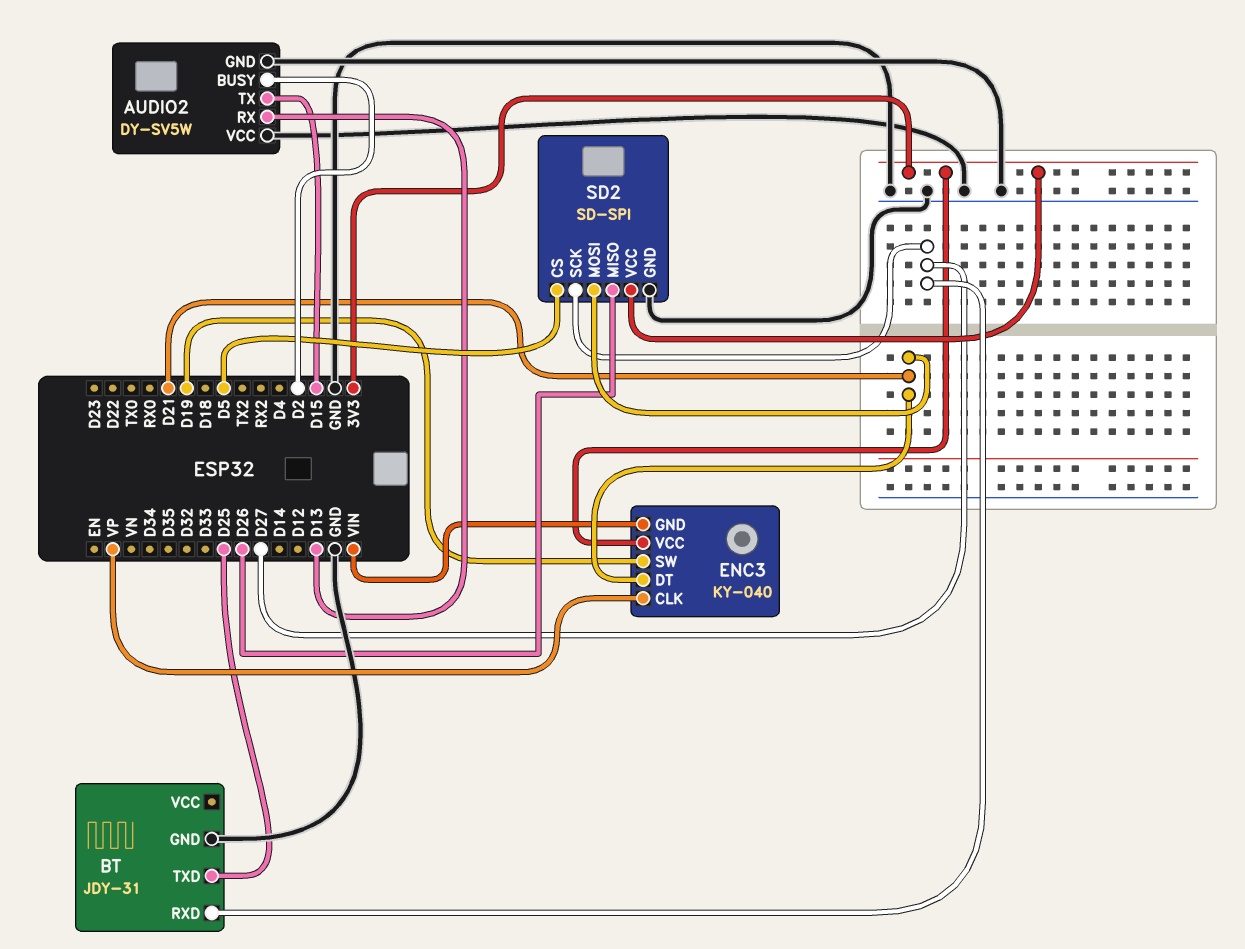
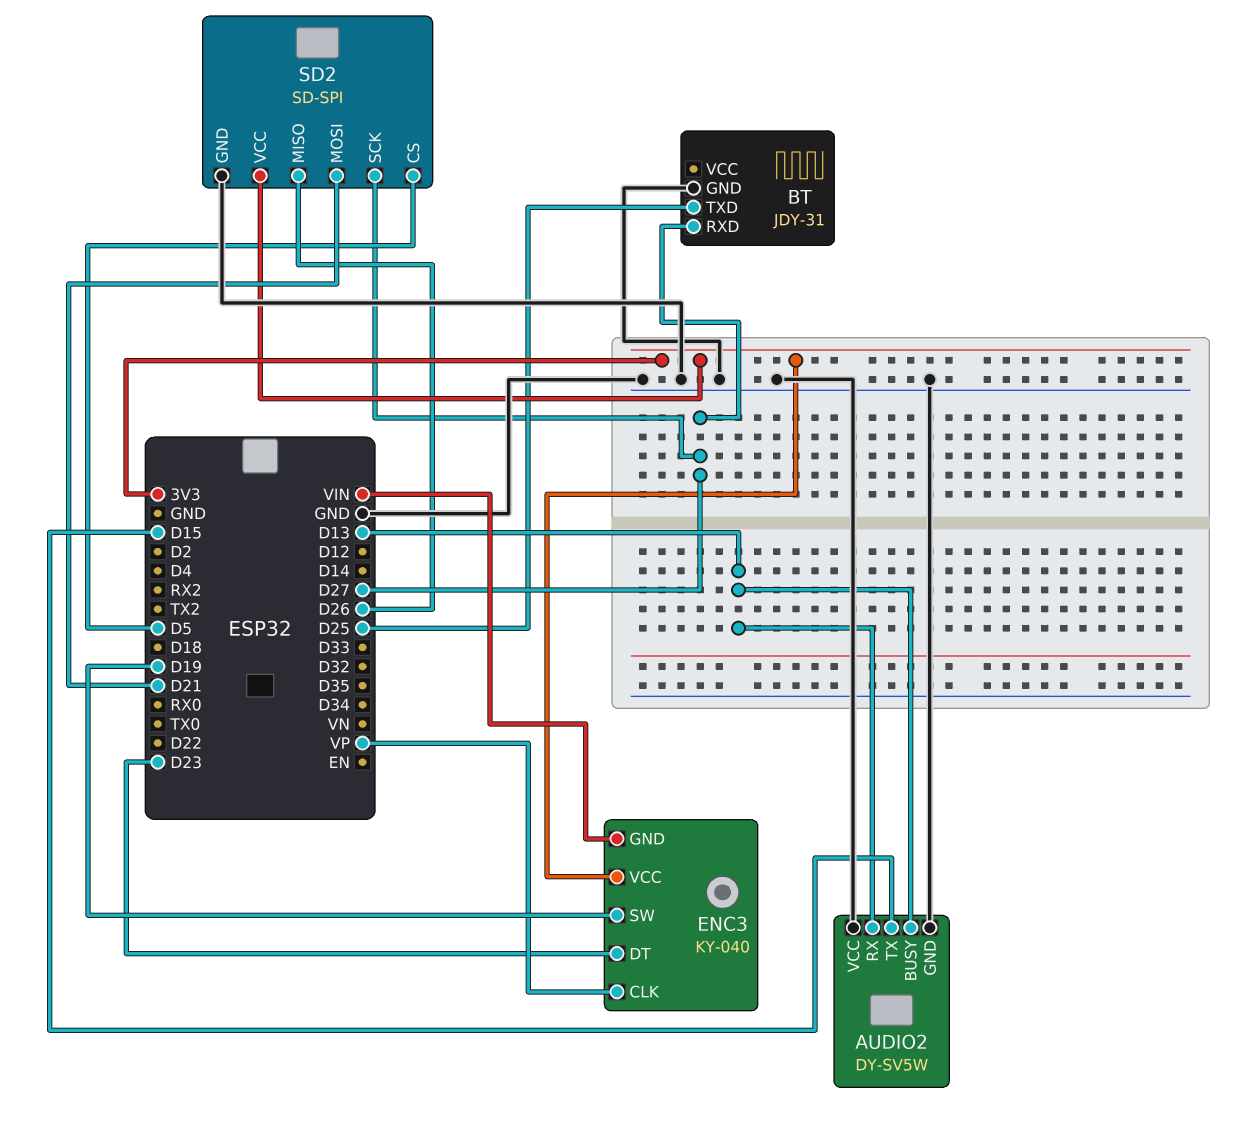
AUDIO2 pin BUSY: D2 -> D13
ENC3 pin DT: D21 -> D23

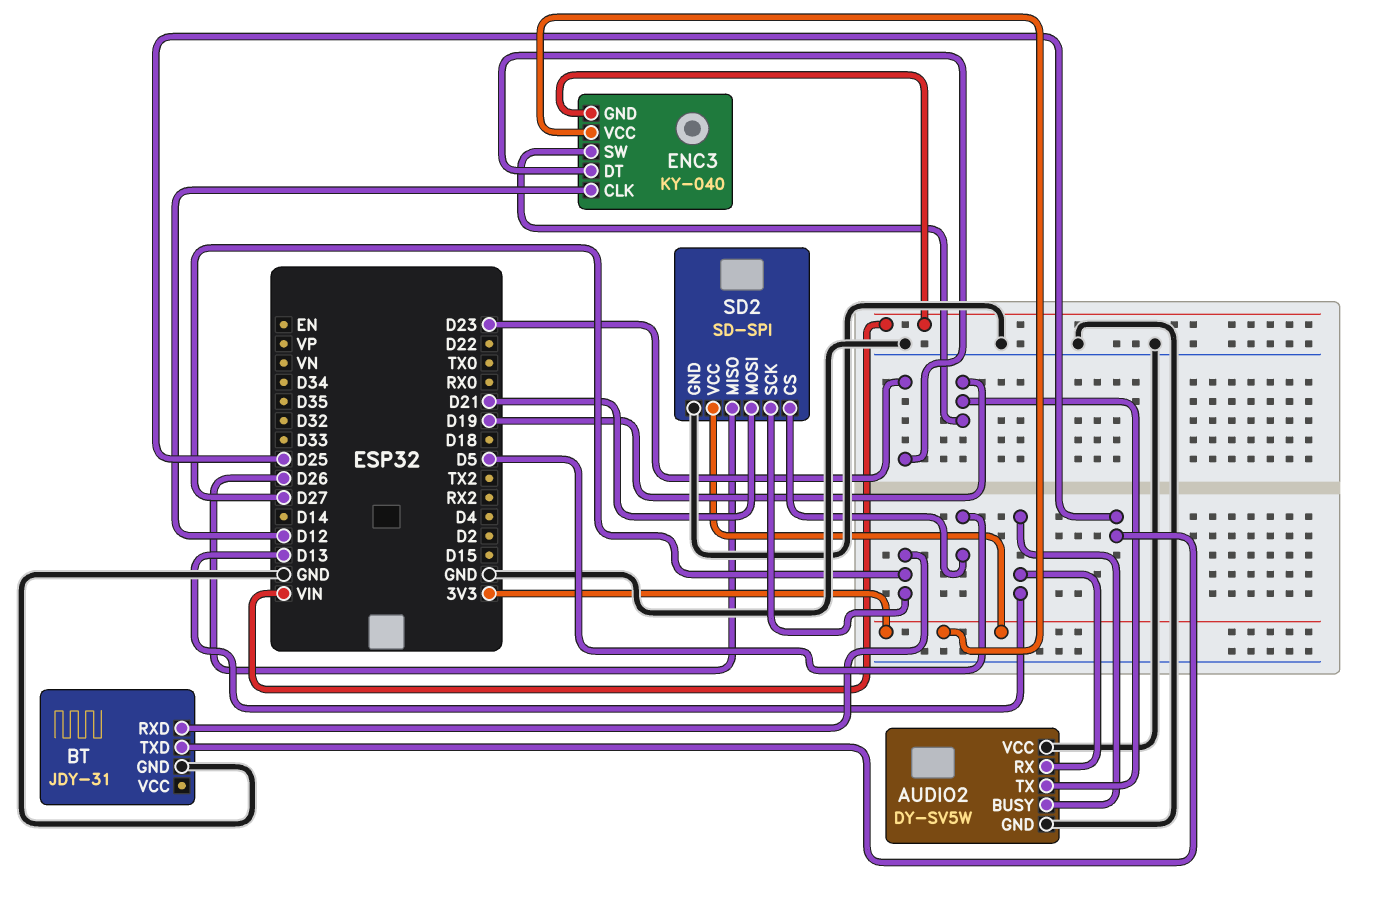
AUDIO2 pin TX: D15 -> D19
ENC3 pin CLK: VP -> D12

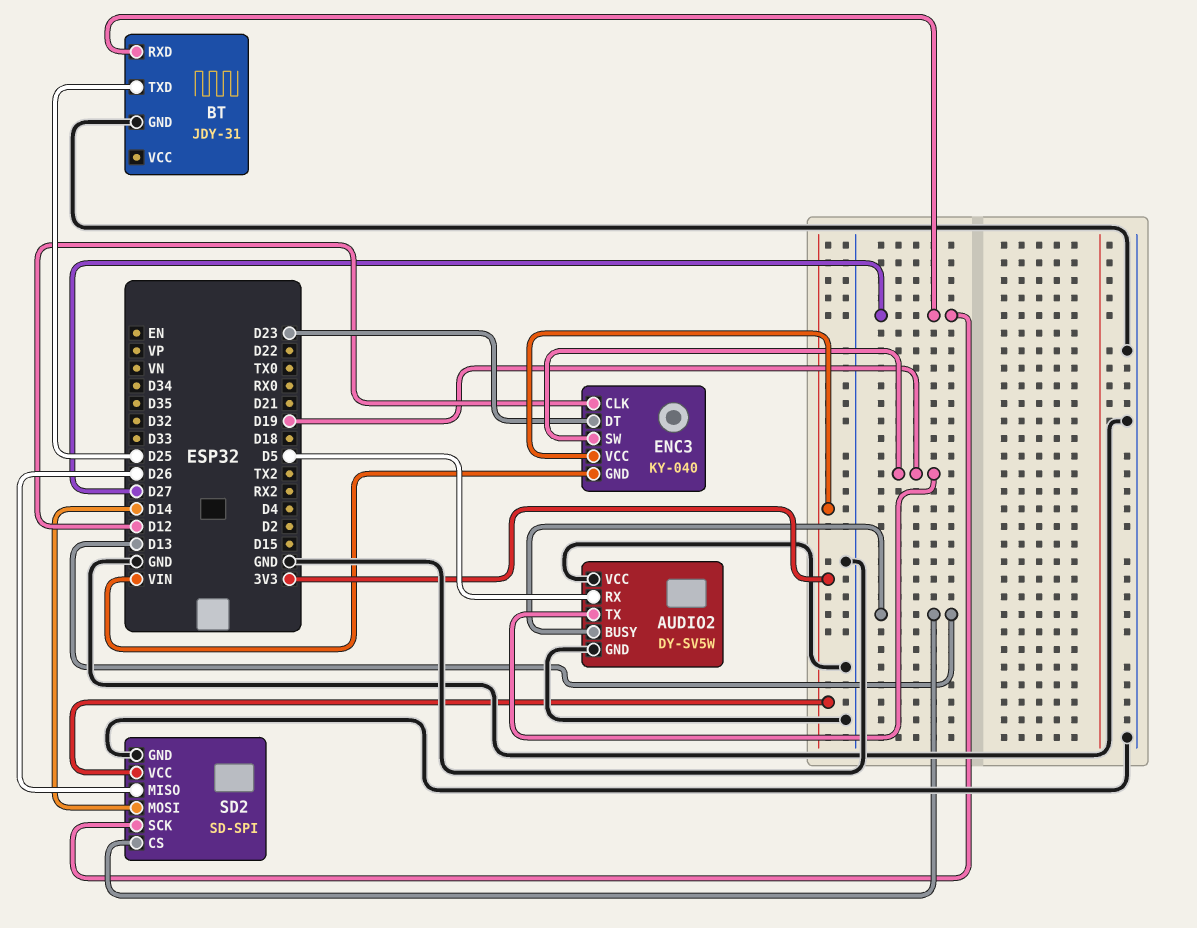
AUDIO2 pin RX: D13 -> D5
SD2 pin CS: D5 -> D13
SD2 pin MOSI: D21 -> D14

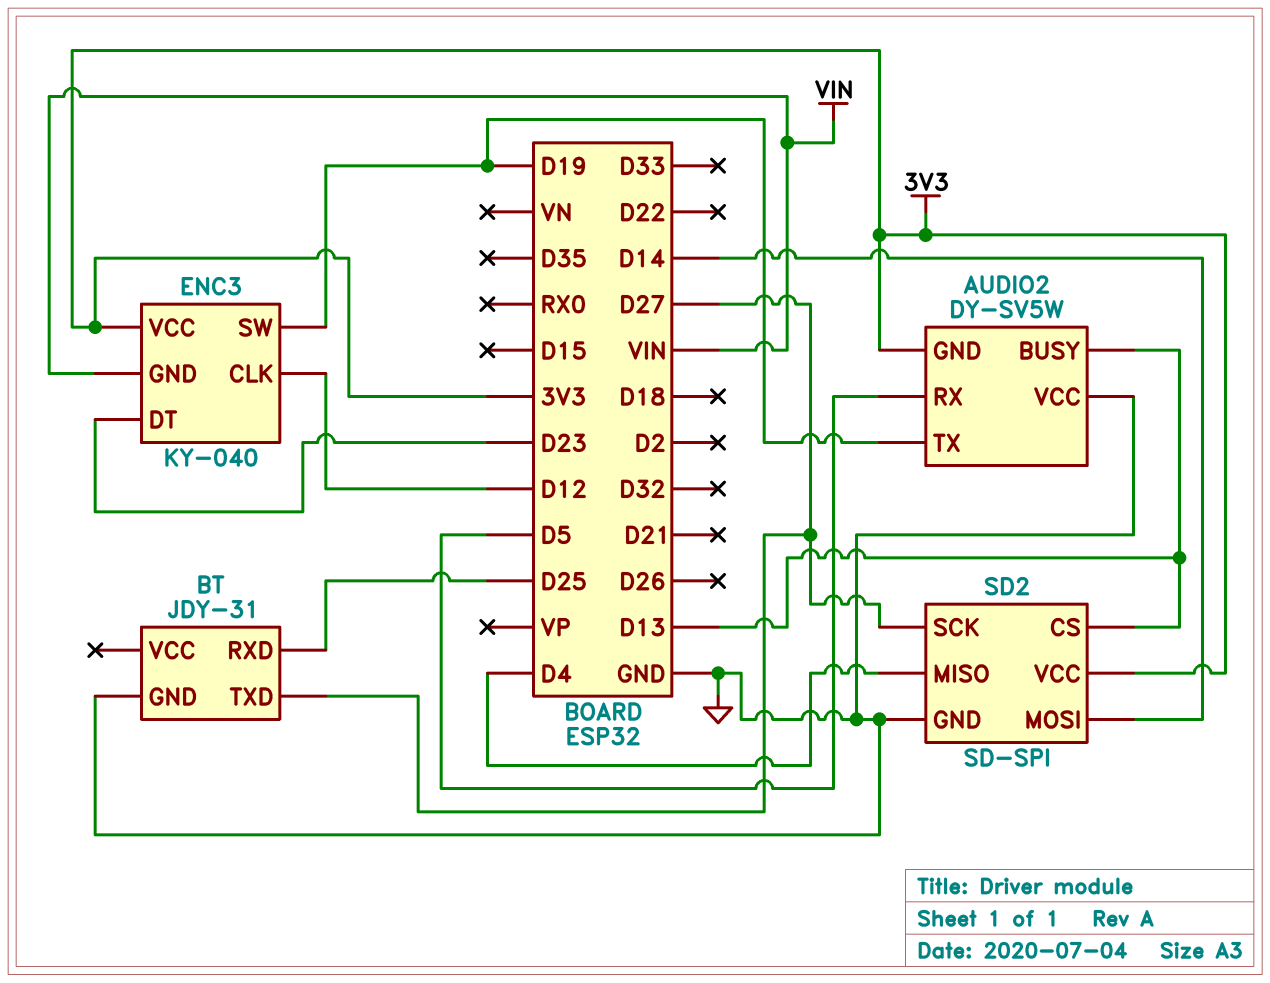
AUDIO2 pin GND: GND -> 3V3
BT pin RXD: D27 -> D25
BT pin TXD: D25 -> D27
SD2 pin MISO: D26 -> D4

